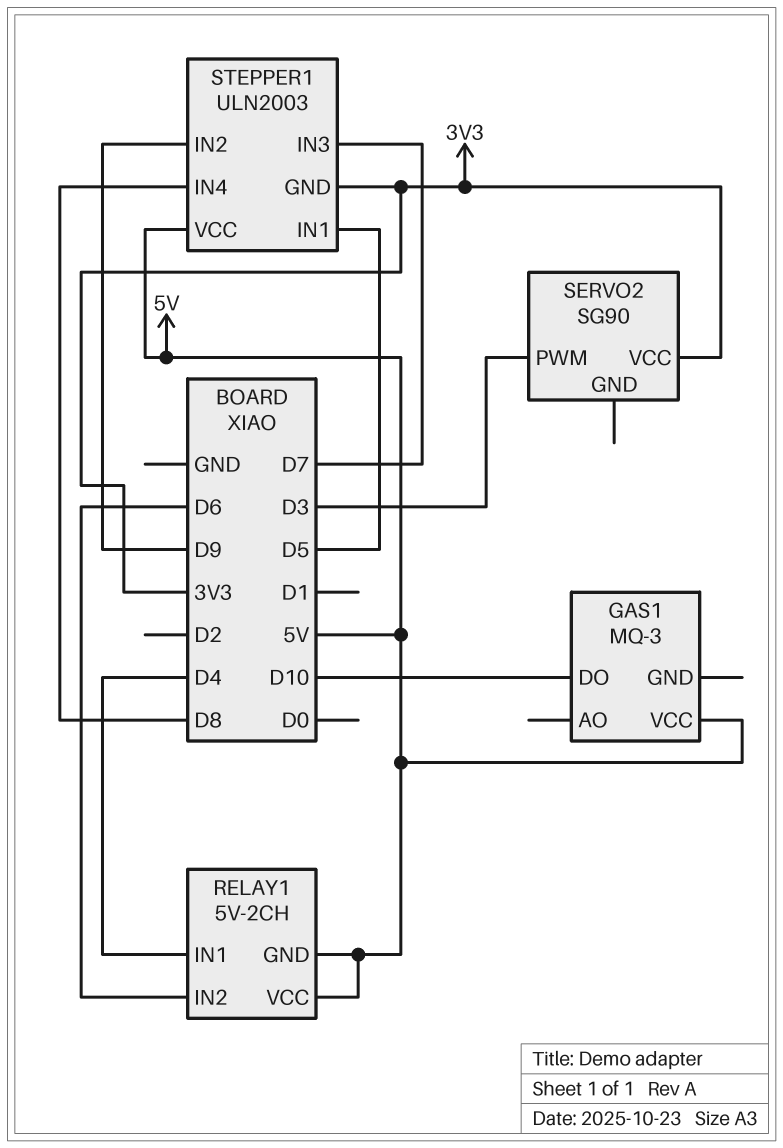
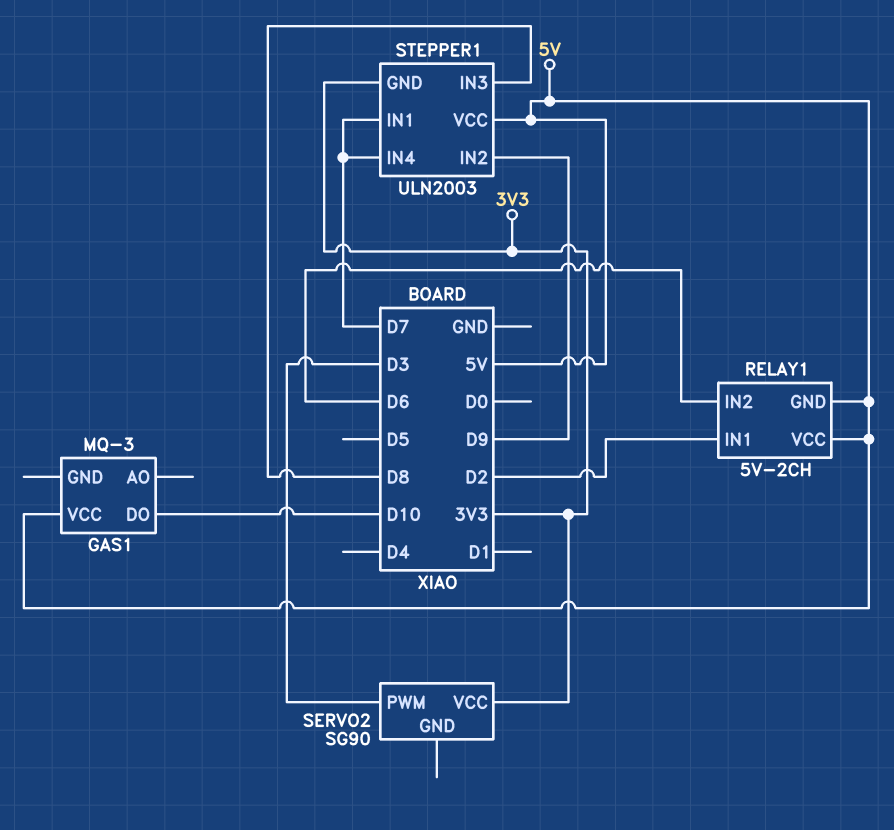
RELAY1 pin IN1: D4 -> D2
STEPPER1 pin IN1: D5 -> D7
STEPPER1 pin IN3: D7 -> D8
STEPPER1 pin IN4: D8 -> D7

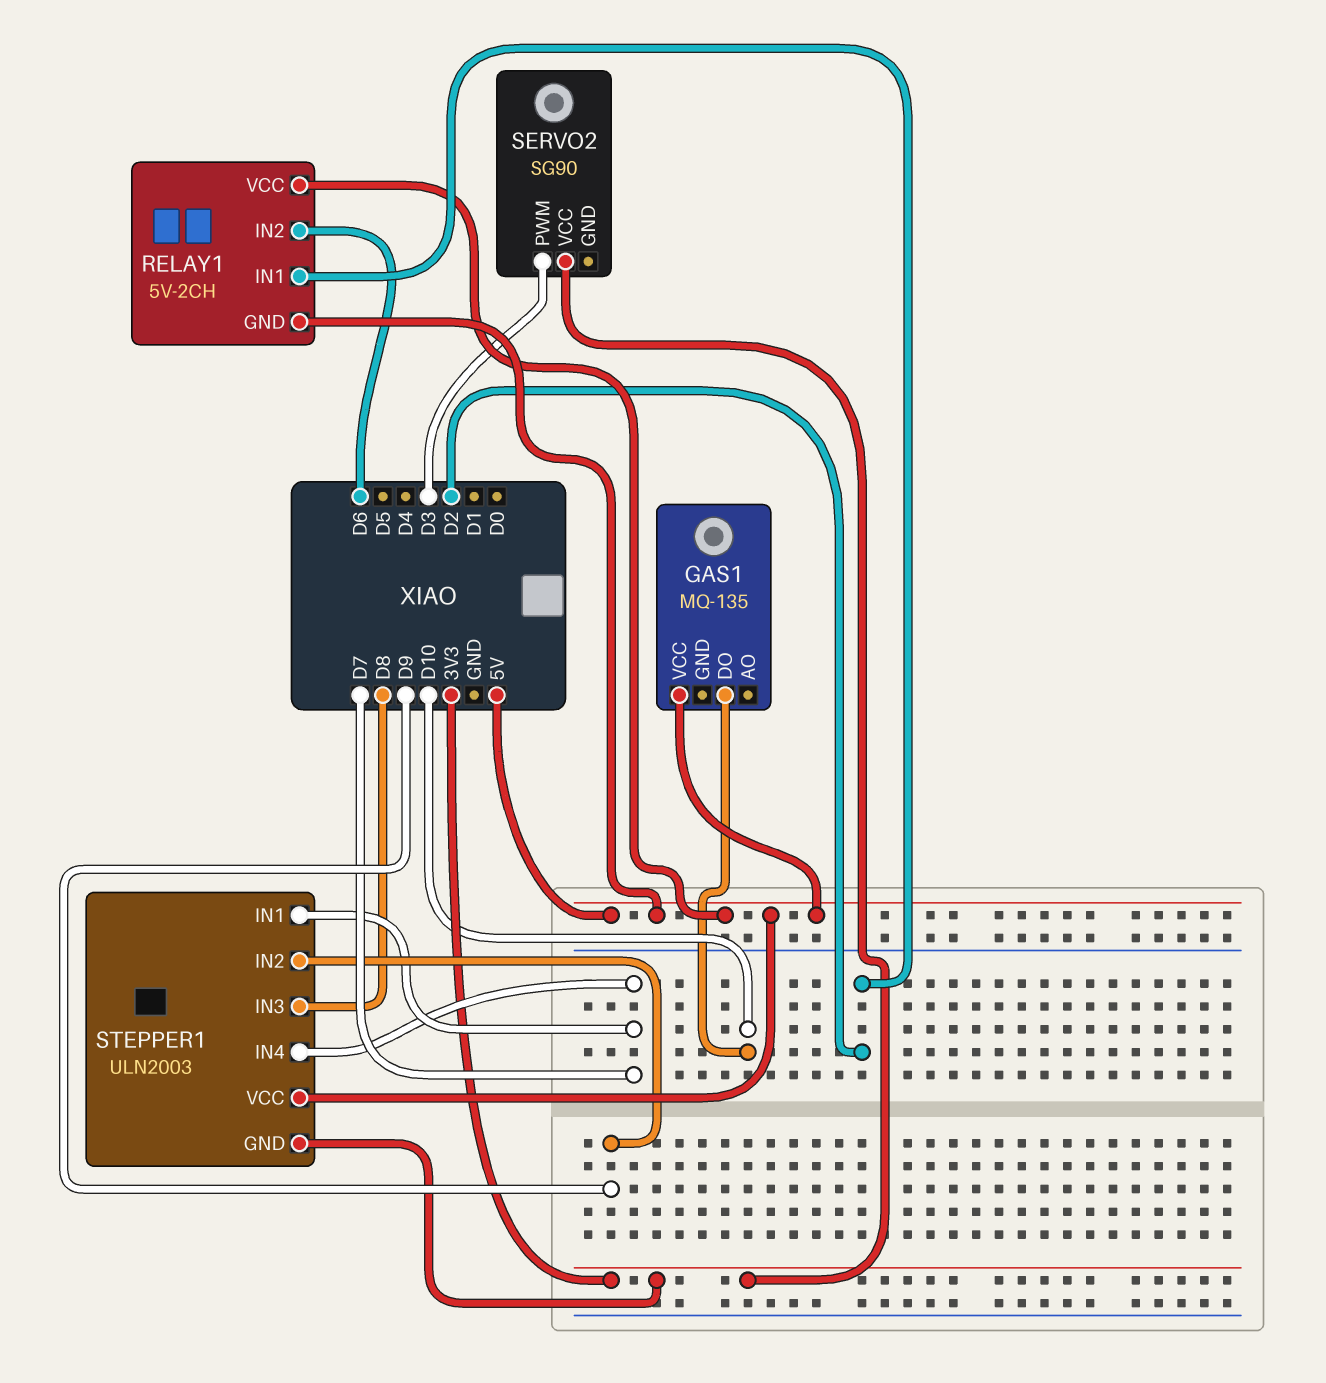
GAS1: MQ-3 -> MQ-135

